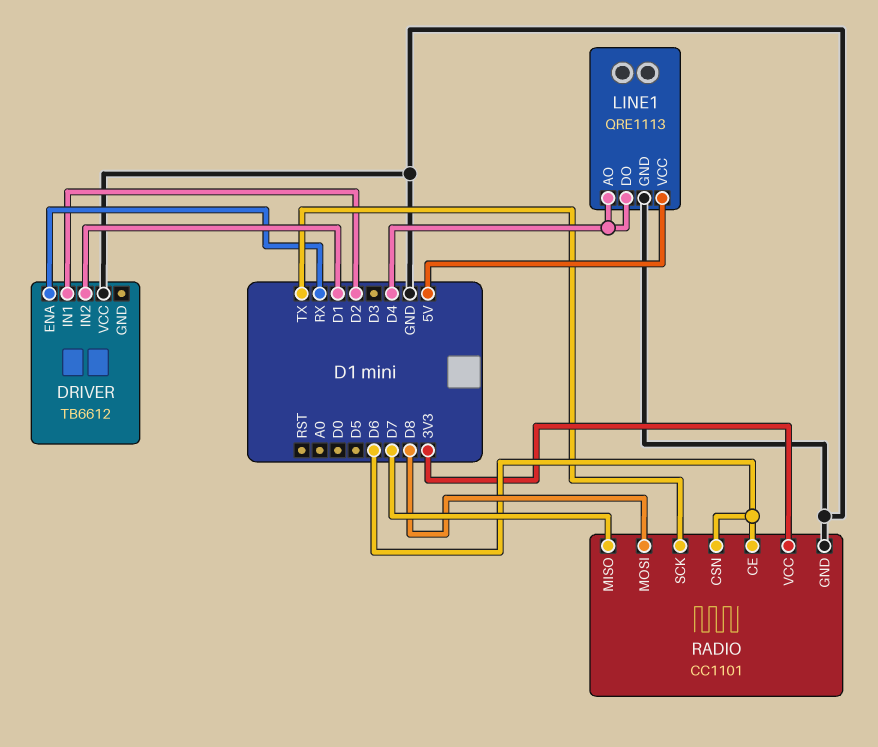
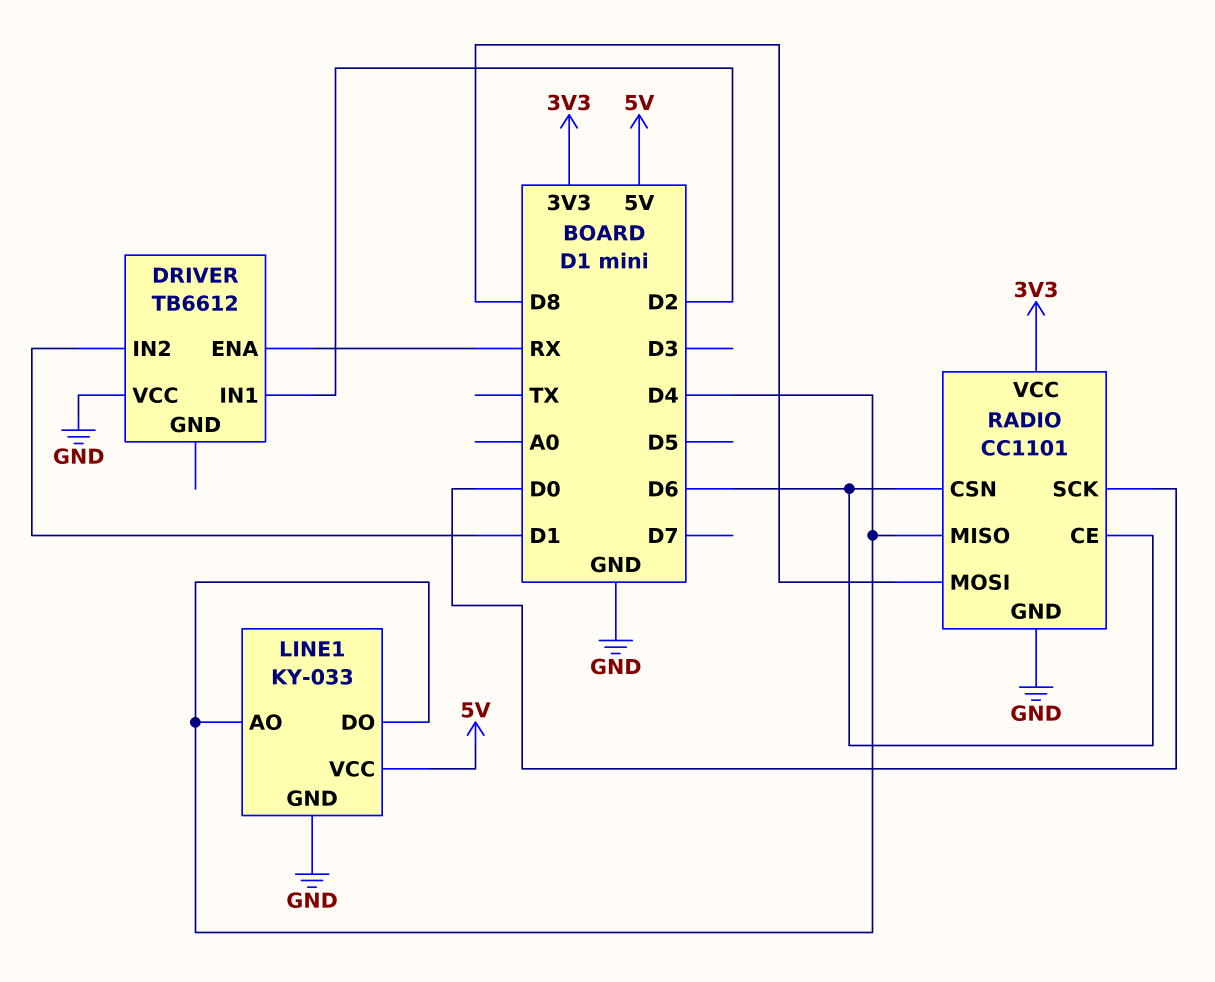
LINE1: QRE1113 -> KY-033
RADIO pin MISO: D7 -> D4
RADIO pin SCK: TX -> D0

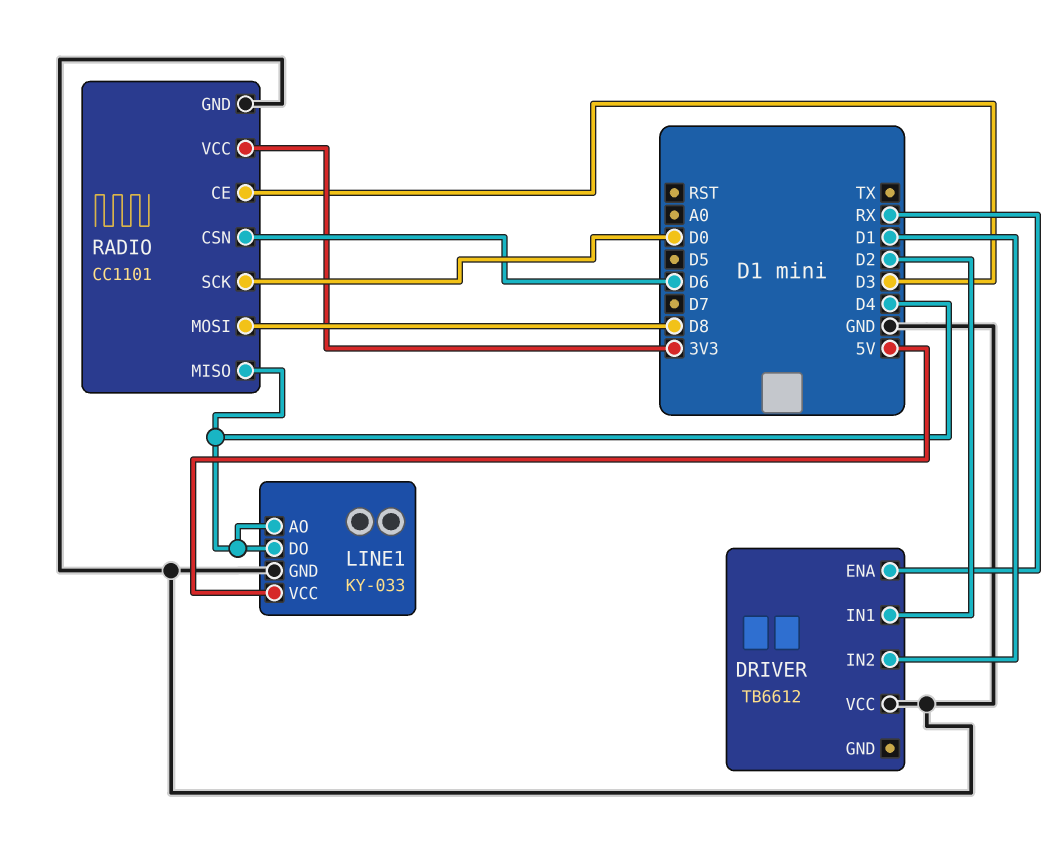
RADIO pin CE: D6 -> D3

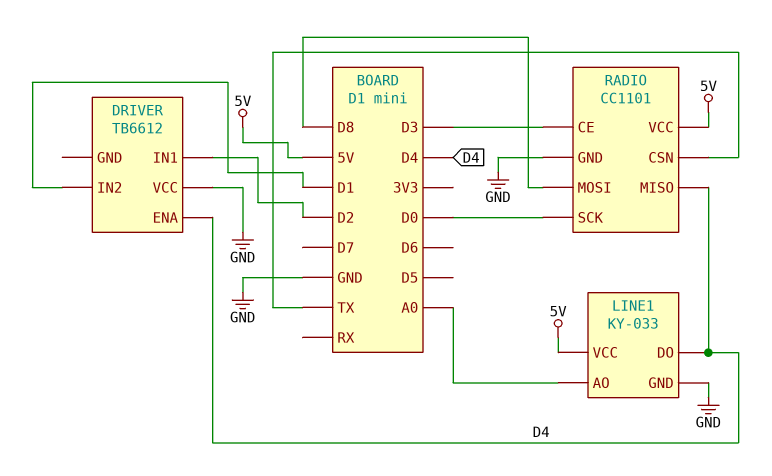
DRIVER pin ENA: RX -> D4
LINE1 pin AO: D4 -> A0
RADIO pin CSN: D6 -> TX
RADIO pin VCC: 3V3 -> 5V

